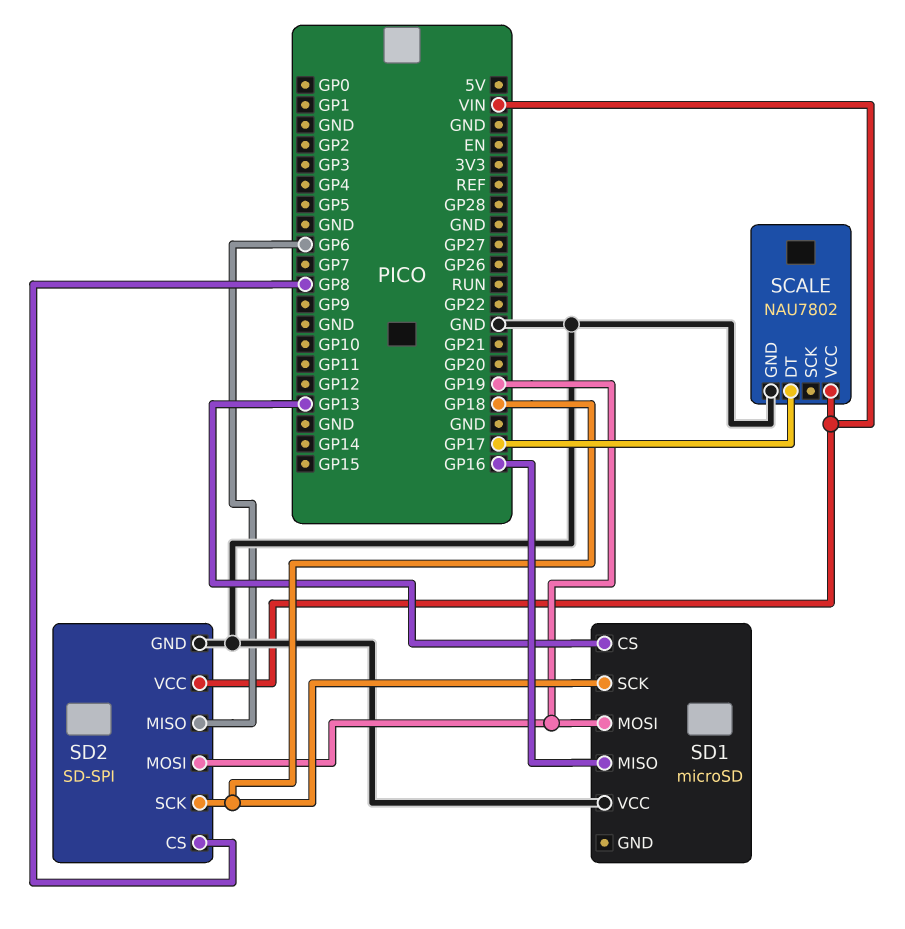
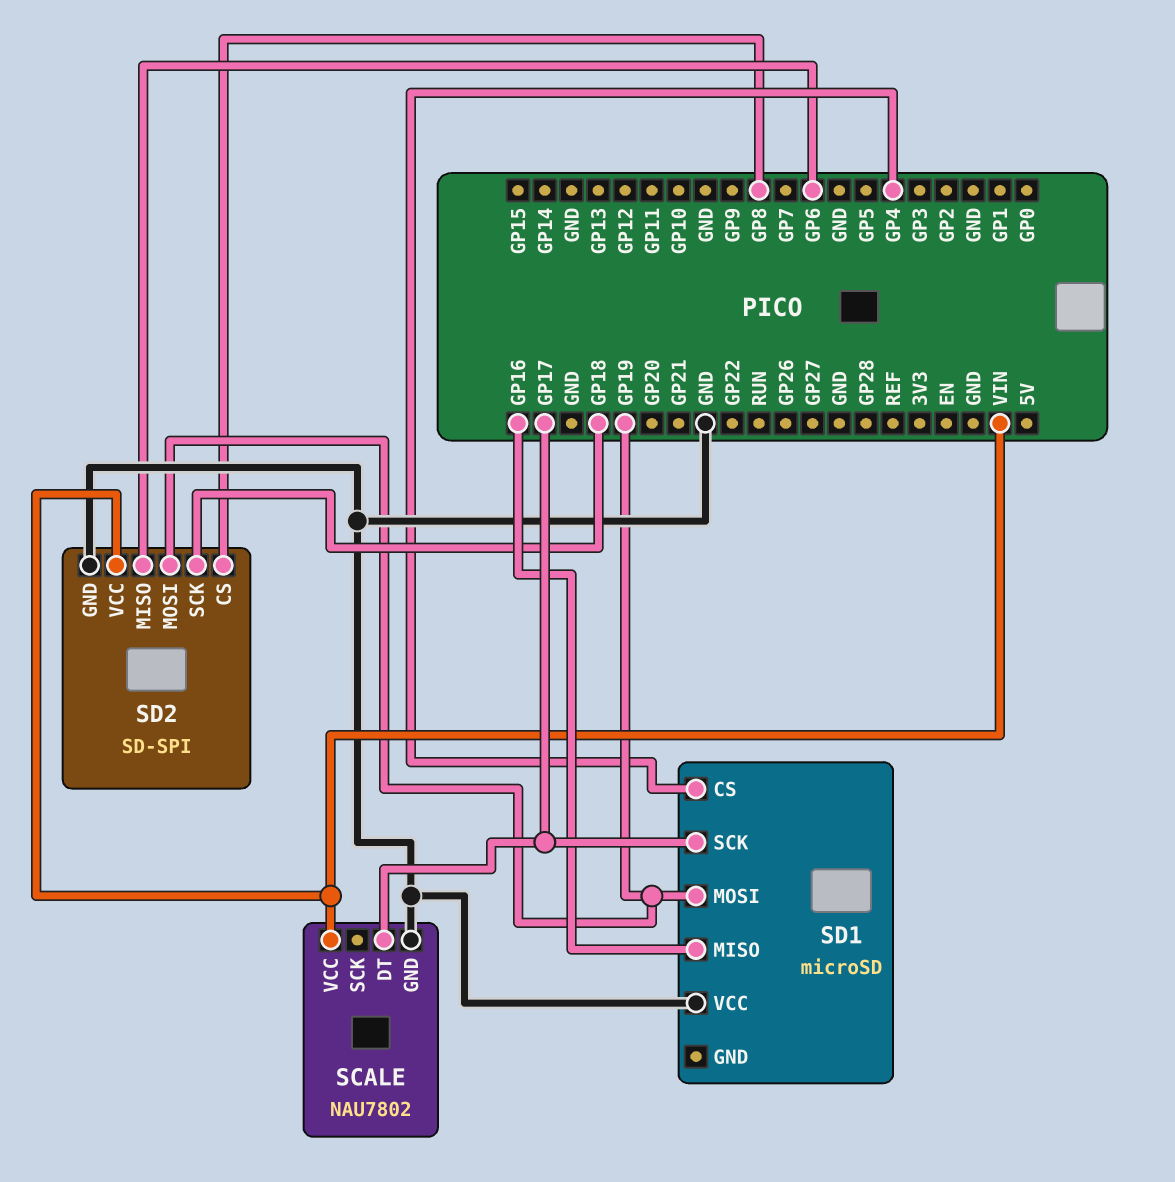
SD1 pin CS: GP13 -> GP4
SD1 pin SCK: GP18 -> GP17

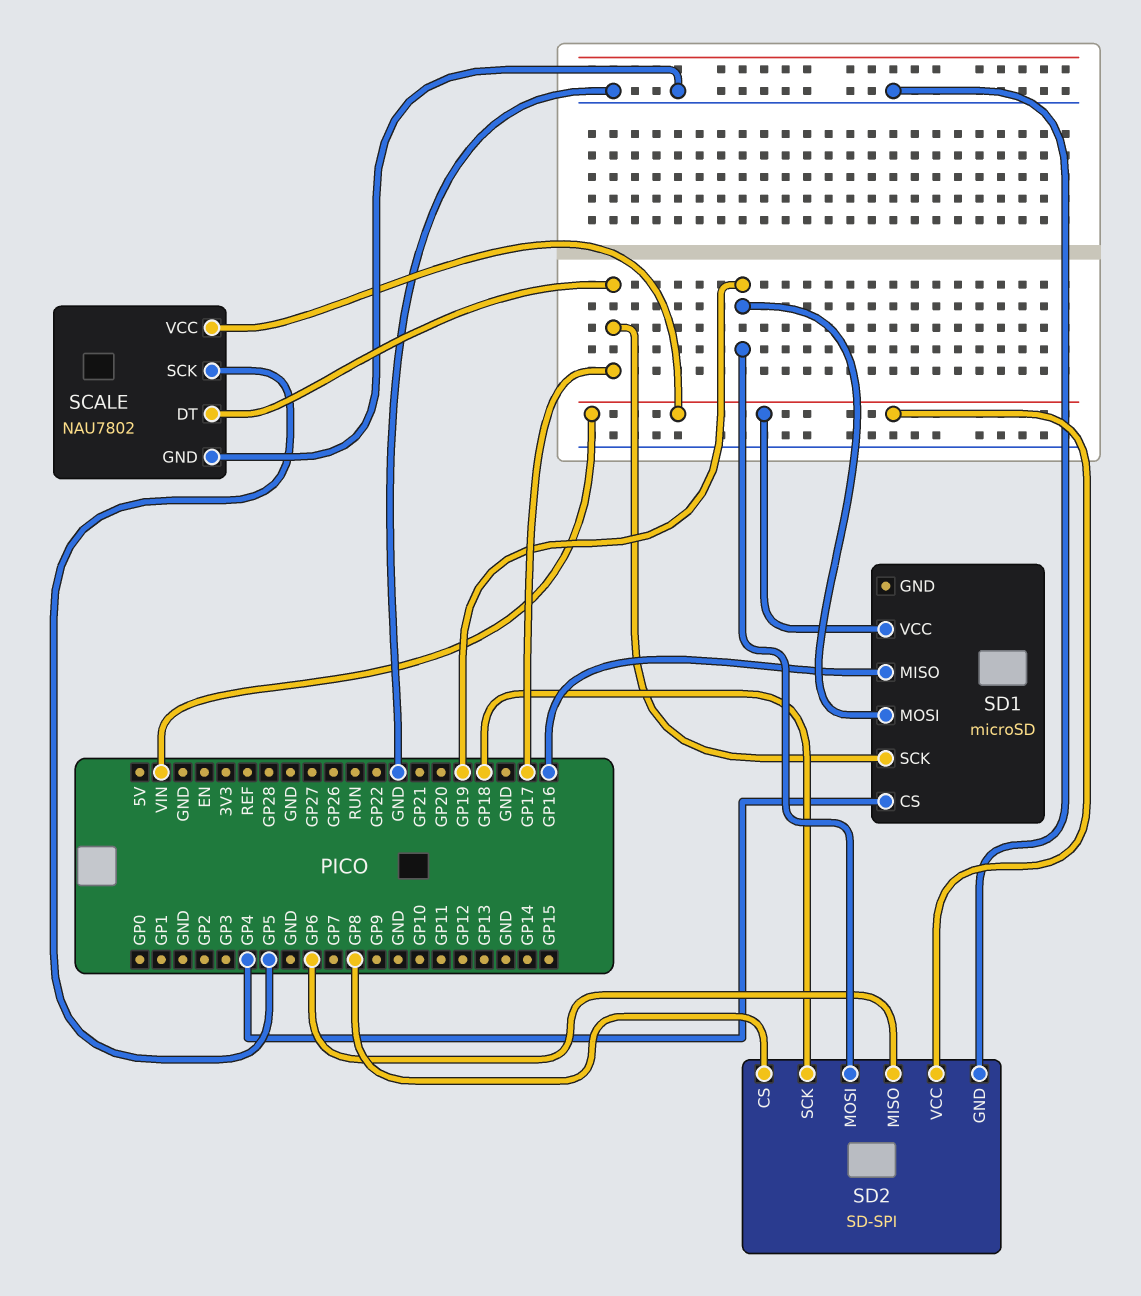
SCALE pin SCK: none -> GP5
SD1 pin VCC: GND -> VIN

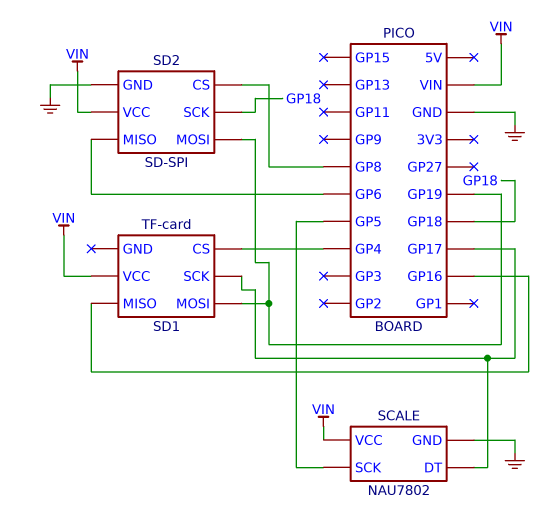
SD1: microSD -> TF-card

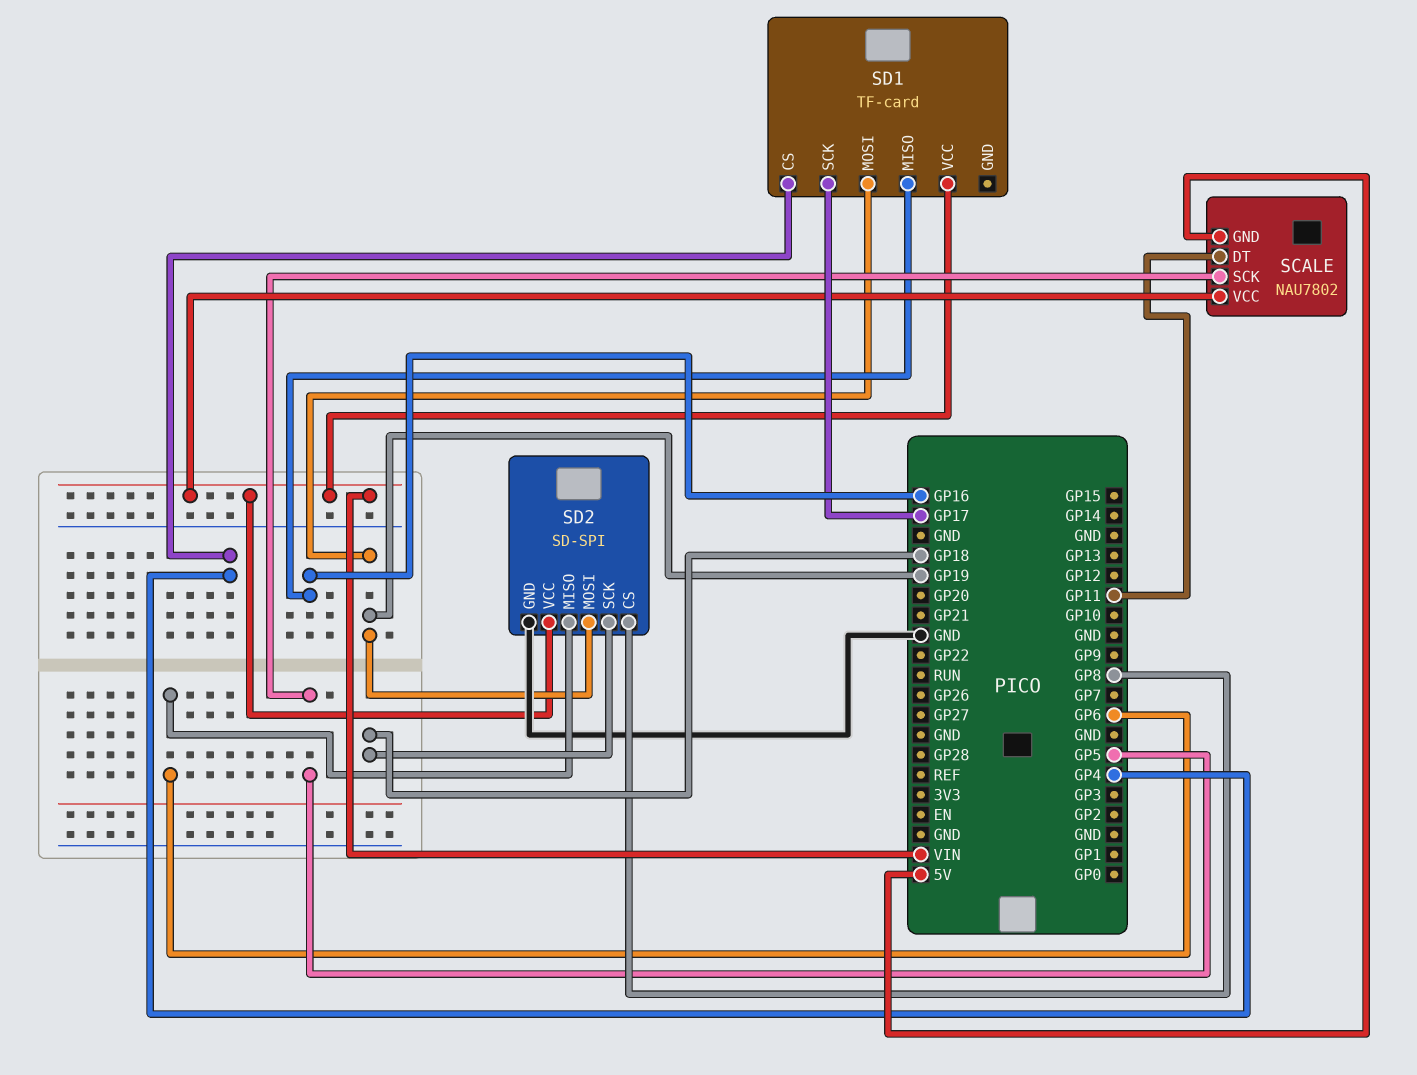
SCALE pin DT: GP17 -> GP11
SCALE pin GND: GND -> 5V

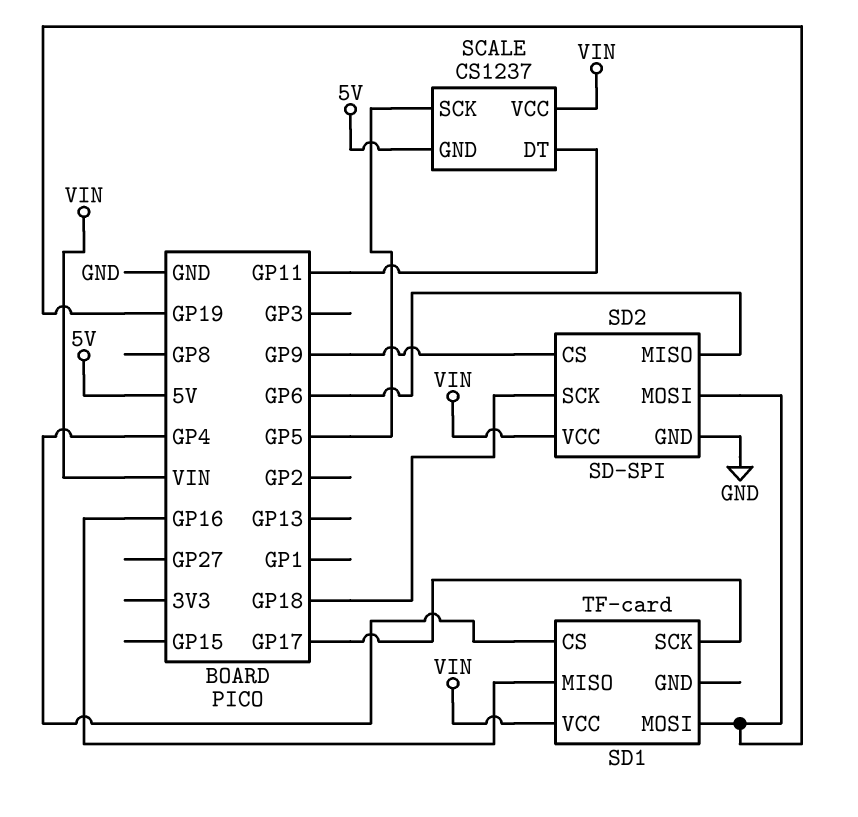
SCALE: NAU7802 -> CS1237
SD2 pin CS: GP8 -> GP9

